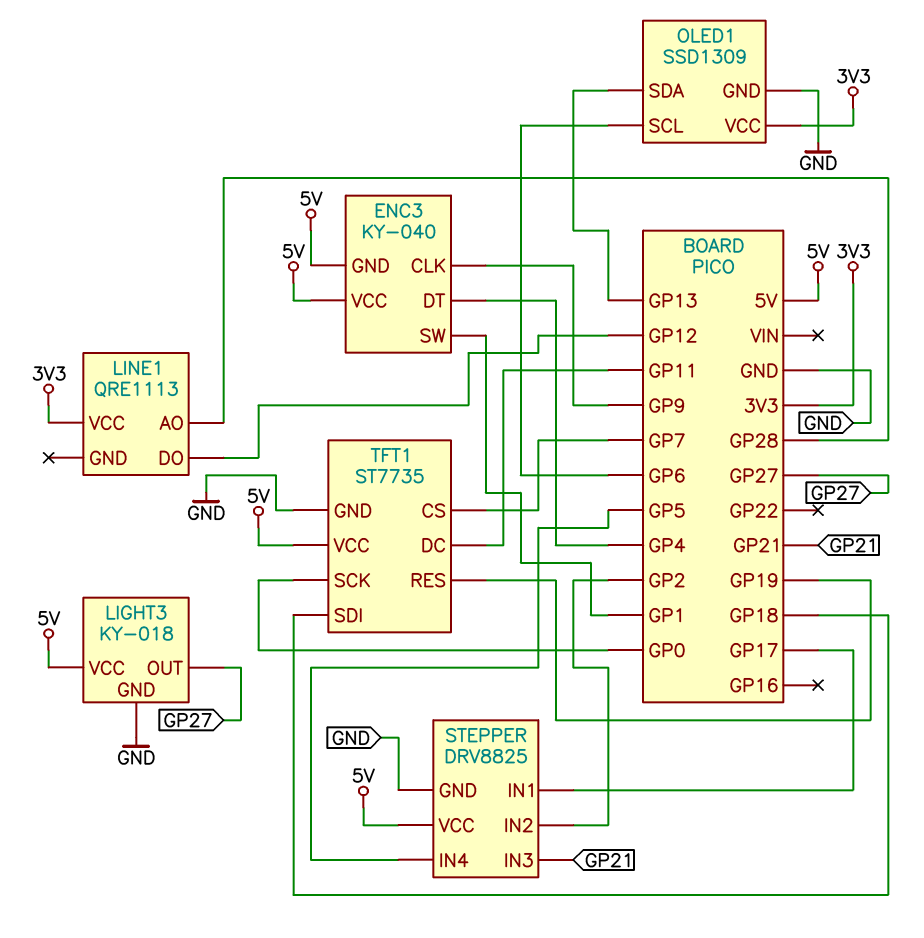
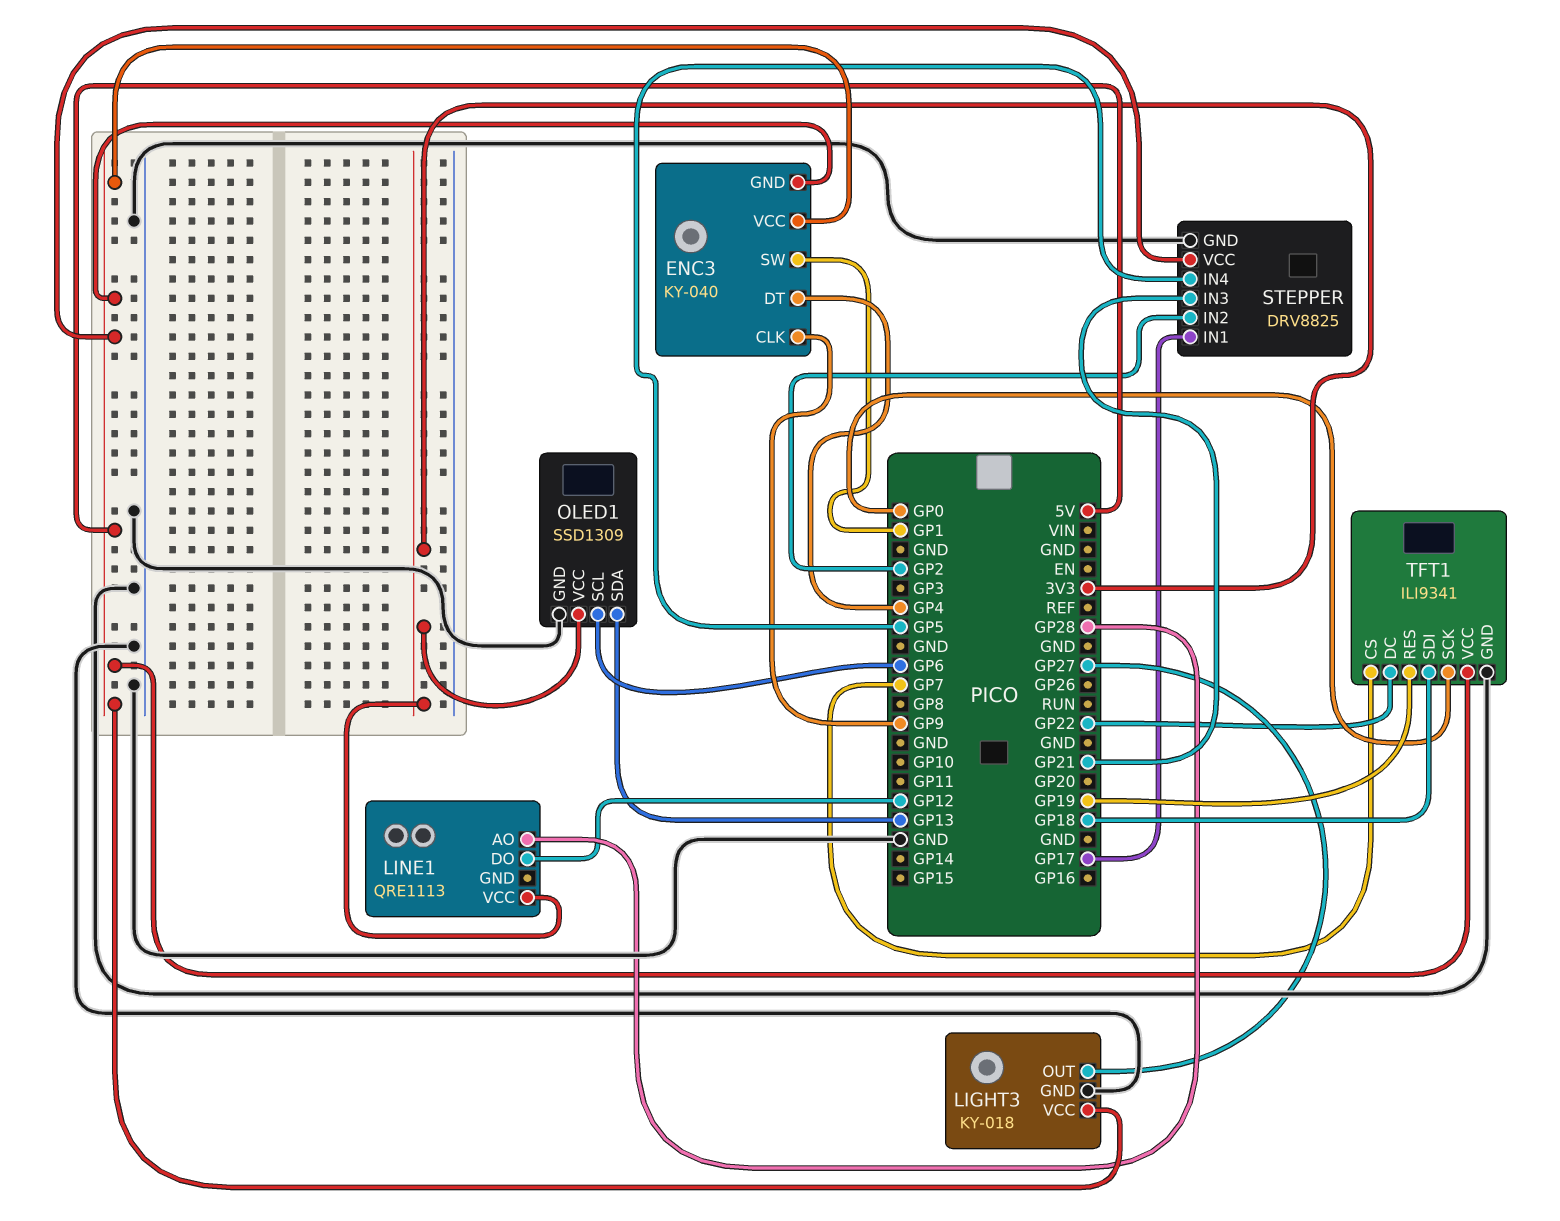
TFT1: ST7735 -> ILI9341
TFT1 pin DC: GP11 -> GP22

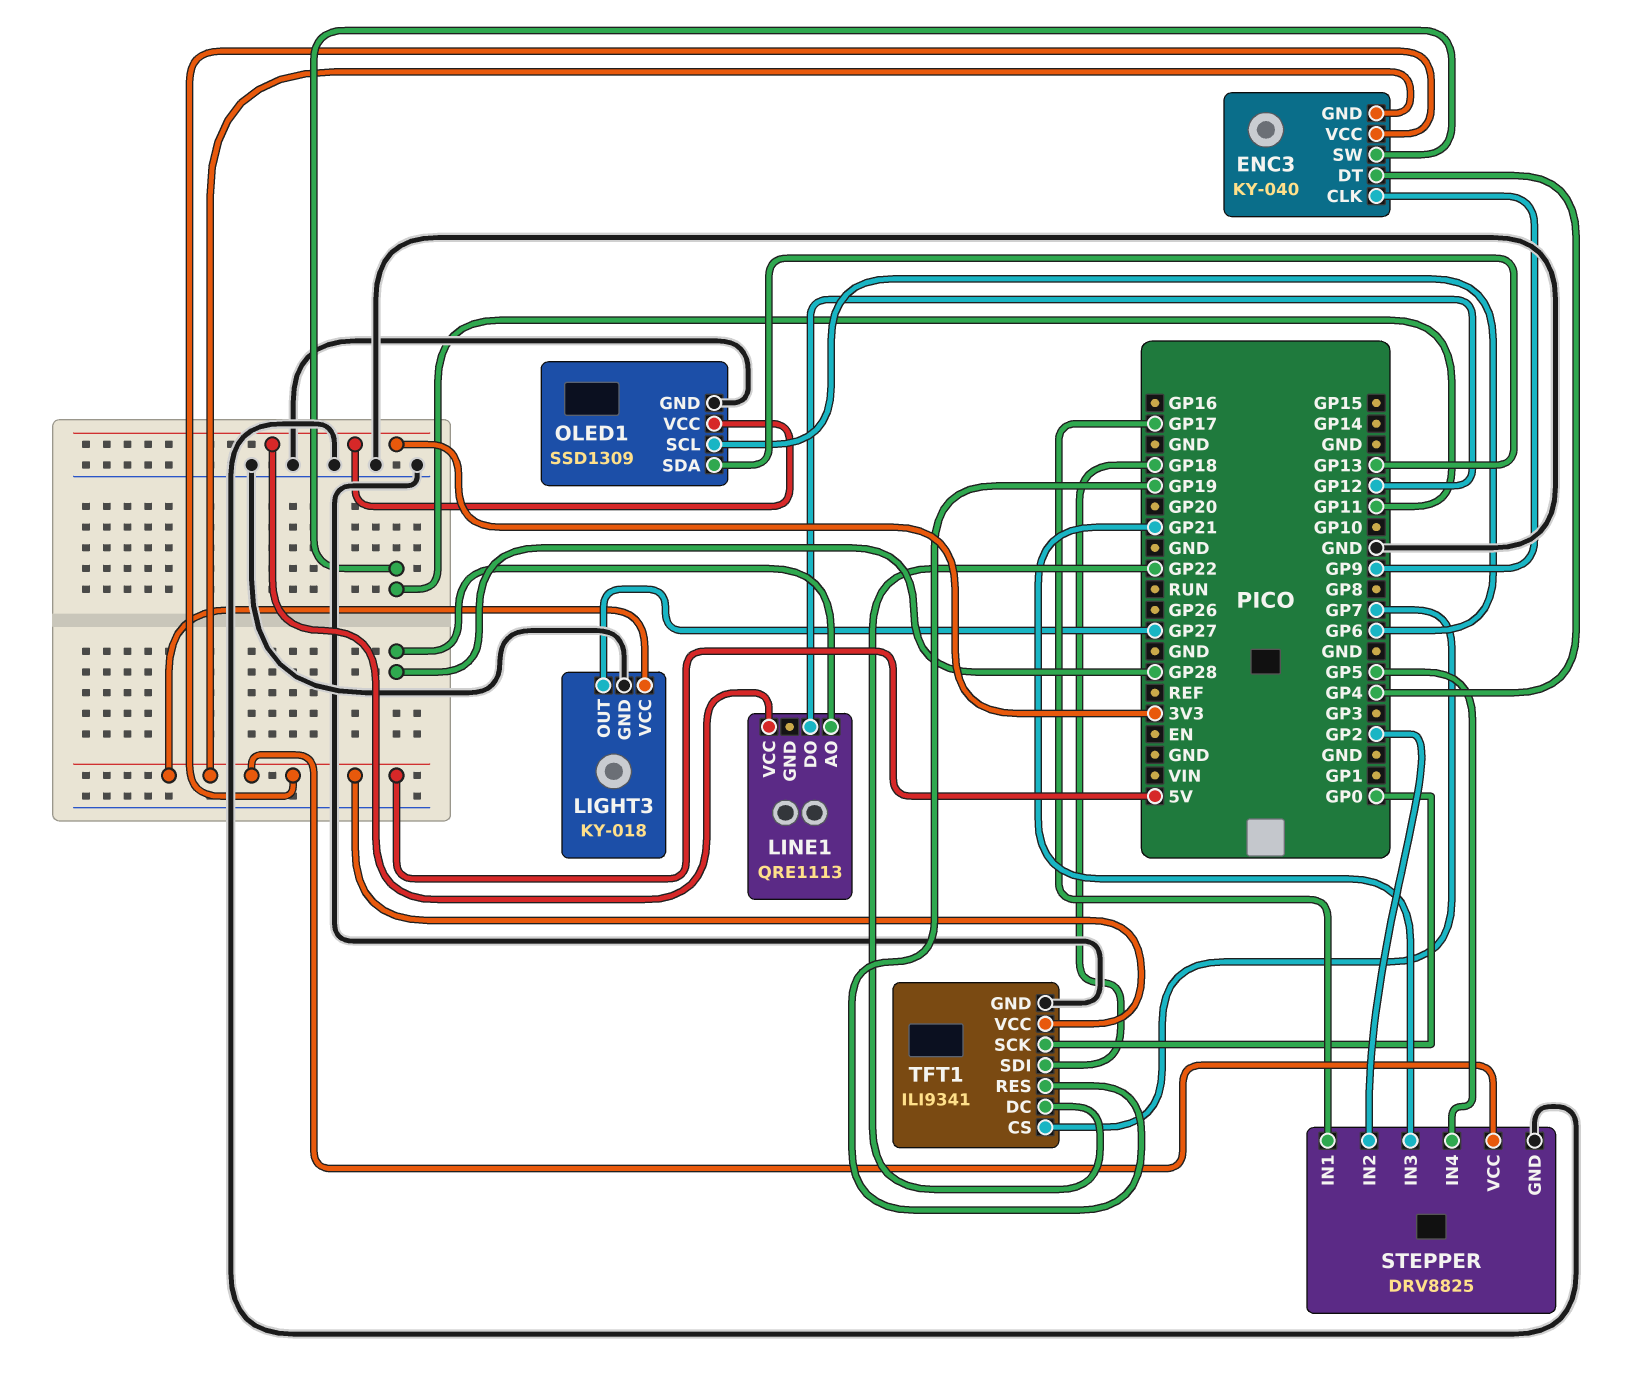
ENC3 pin SW: GP1 -> GP11

